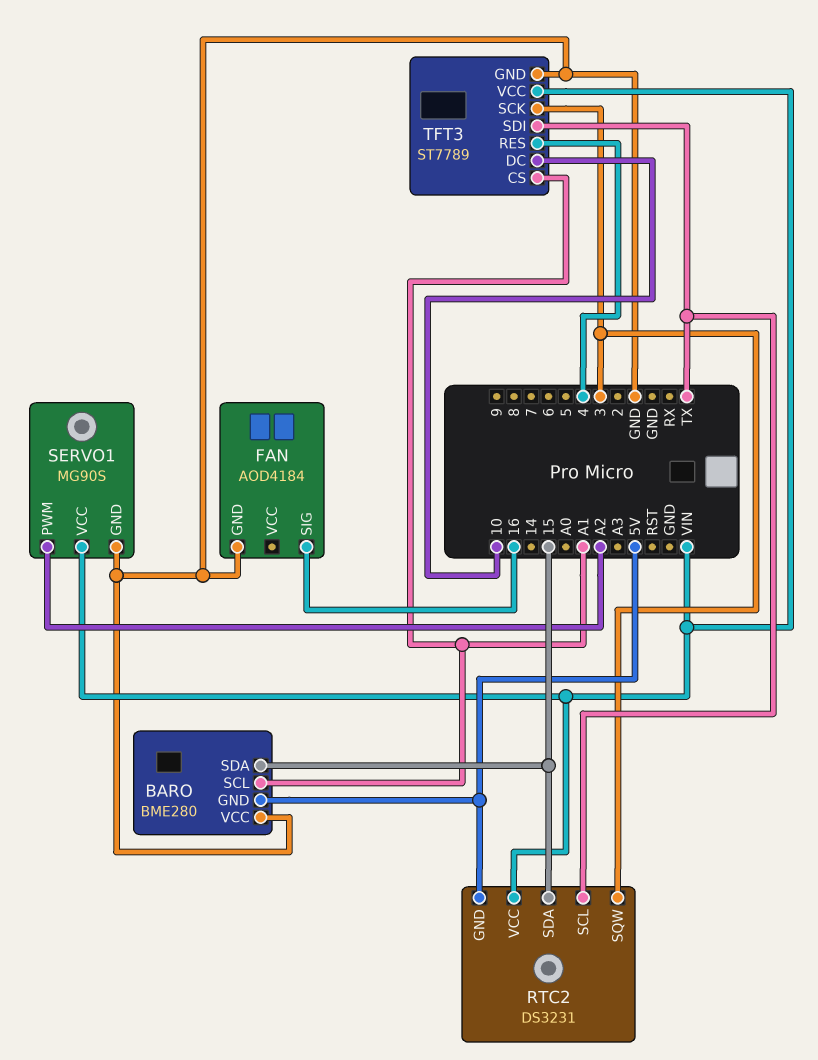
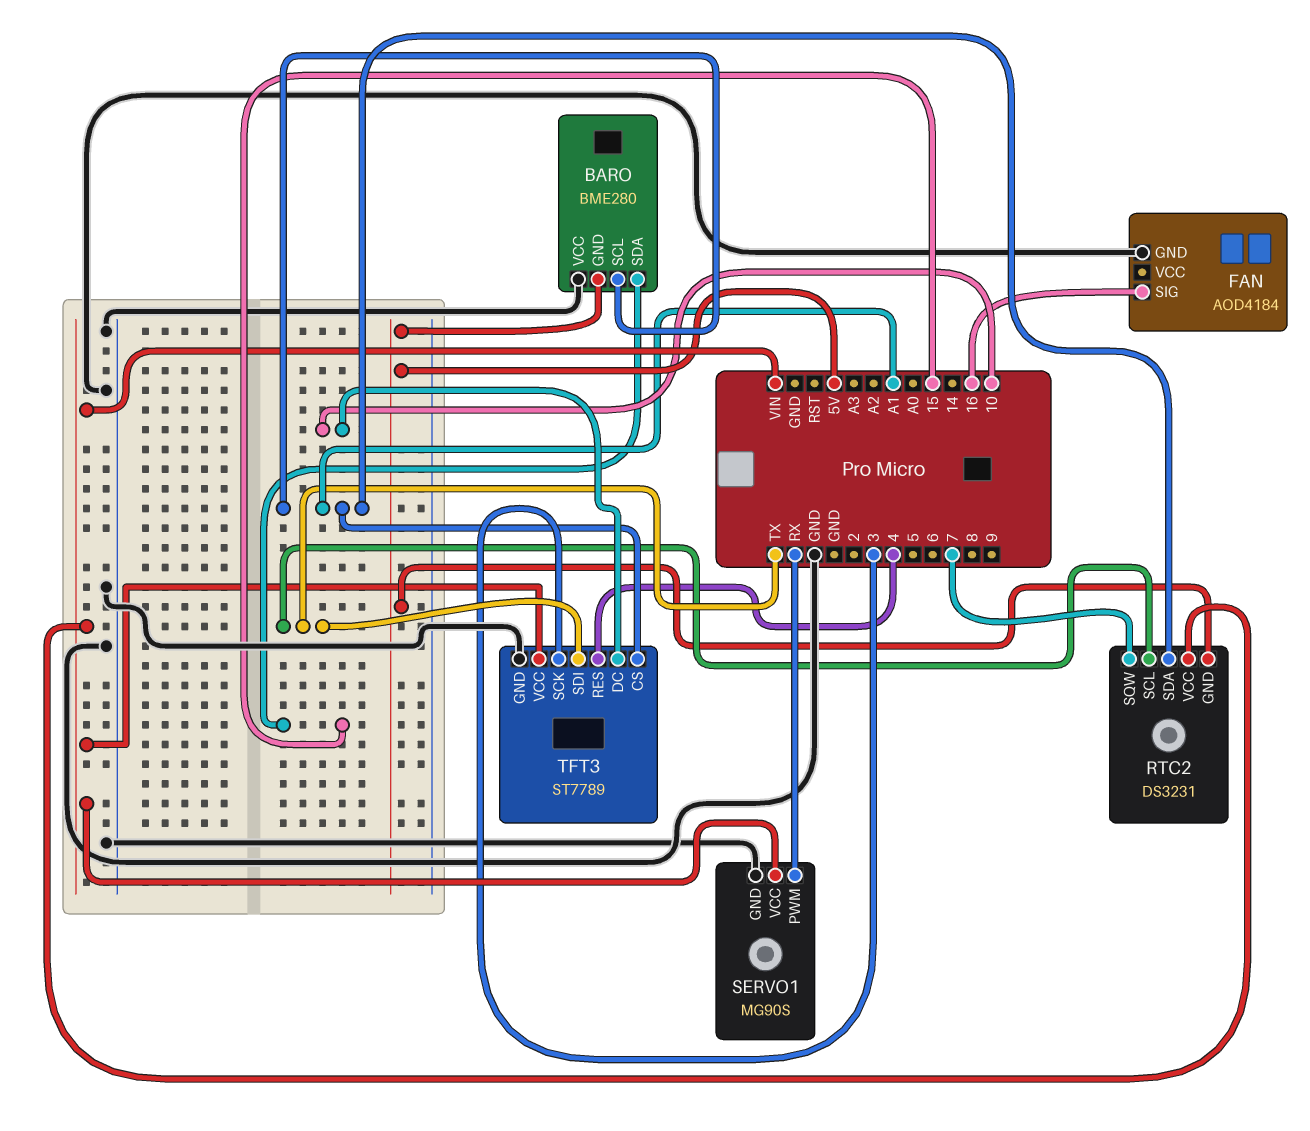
RTC2 pin SDA: 15 -> A1
RTC2 pin SQW: 3 -> 7
SERVO1 pin PWM: A2 -> RX

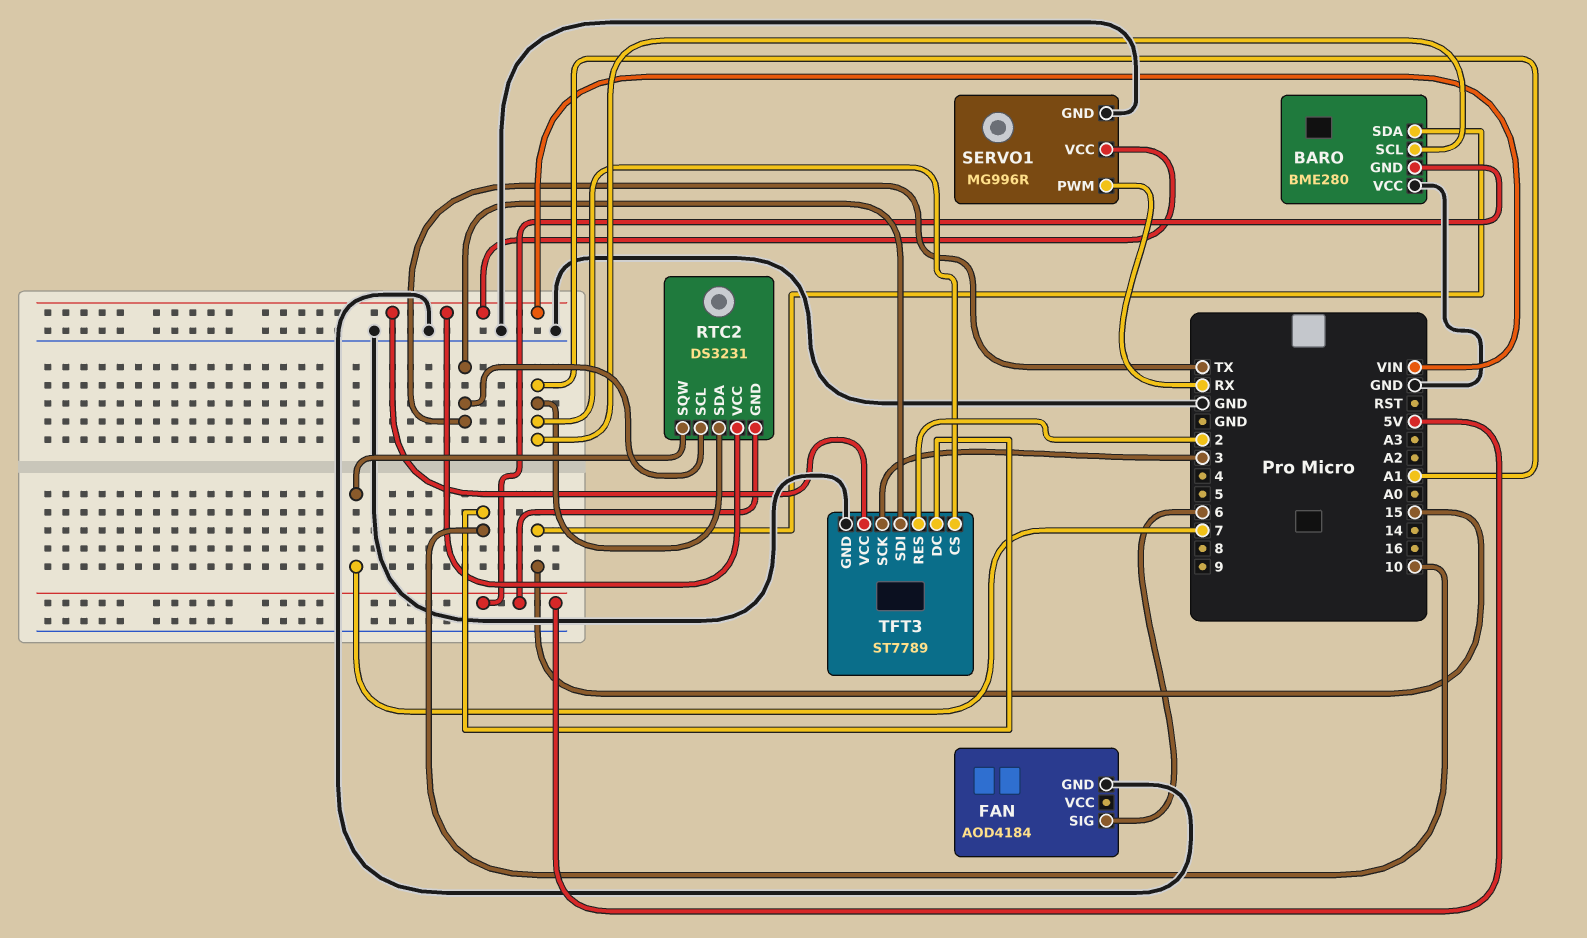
FAN pin SIG: 16 -> 6
SERVO1: MG90S -> MG996R
TFT3 pin RES: 4 -> 2

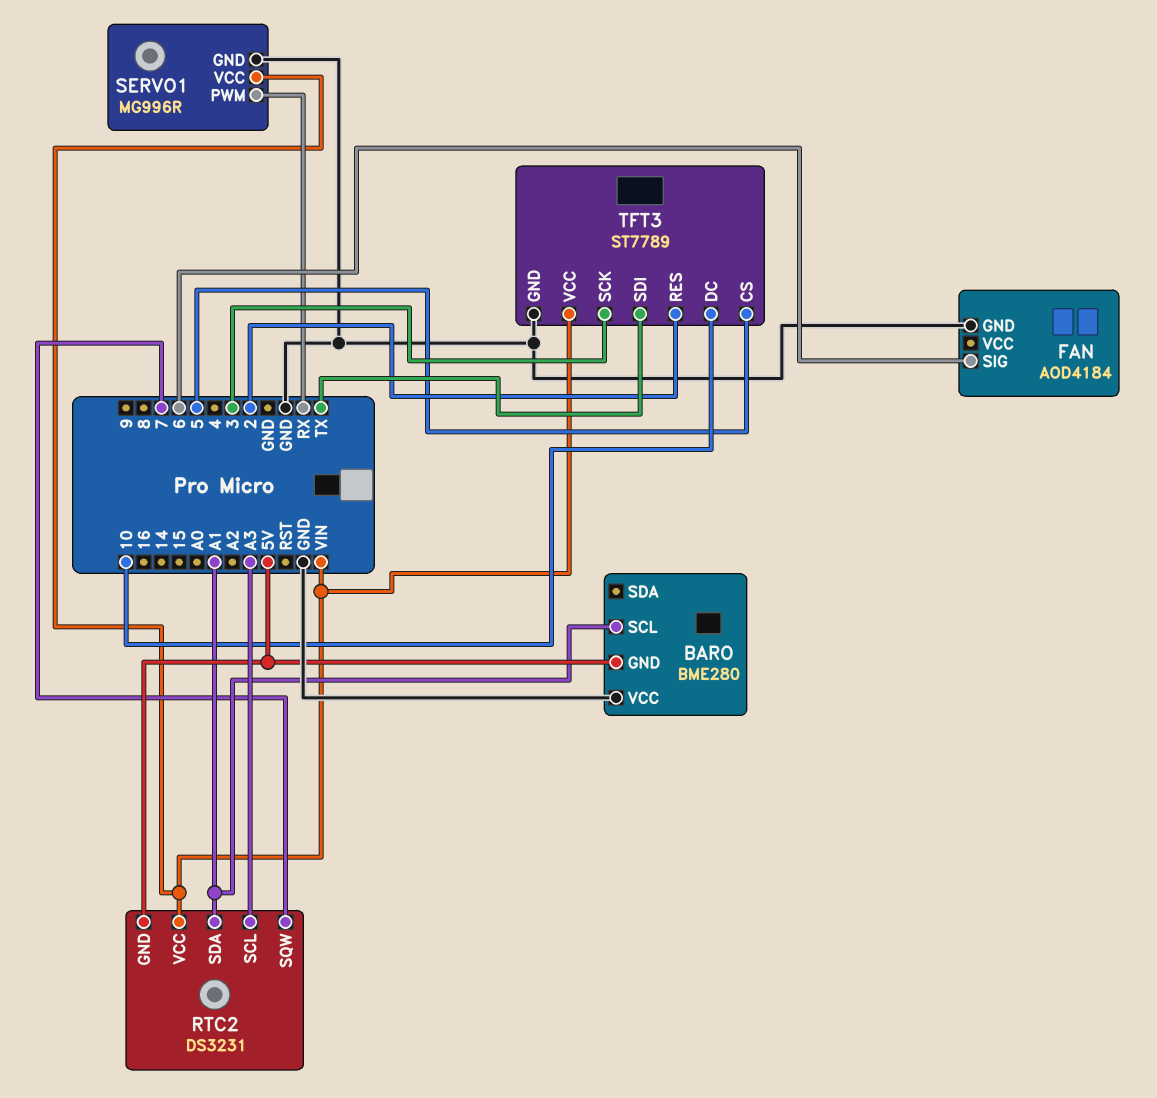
BARO pin SDA: 15 -> none
RTC2 pin SCL: TX -> A3
TFT3 pin CS: A1 -> 5

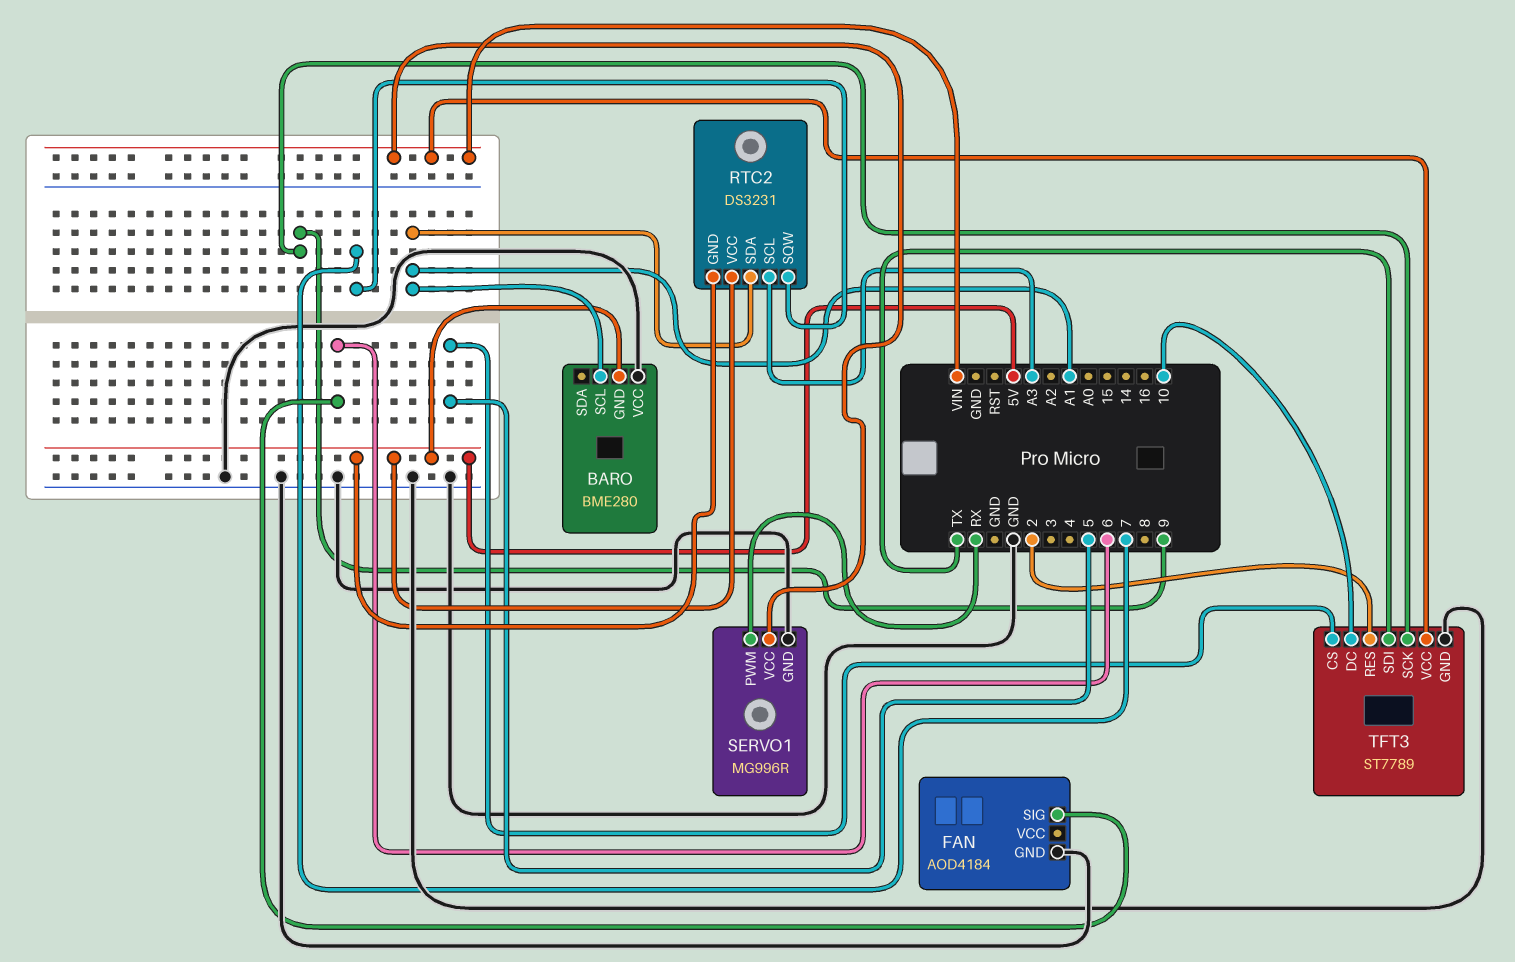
RTC2 pin VCC: VIN -> 5V
TFT3 pin SCK: 3 -> 9

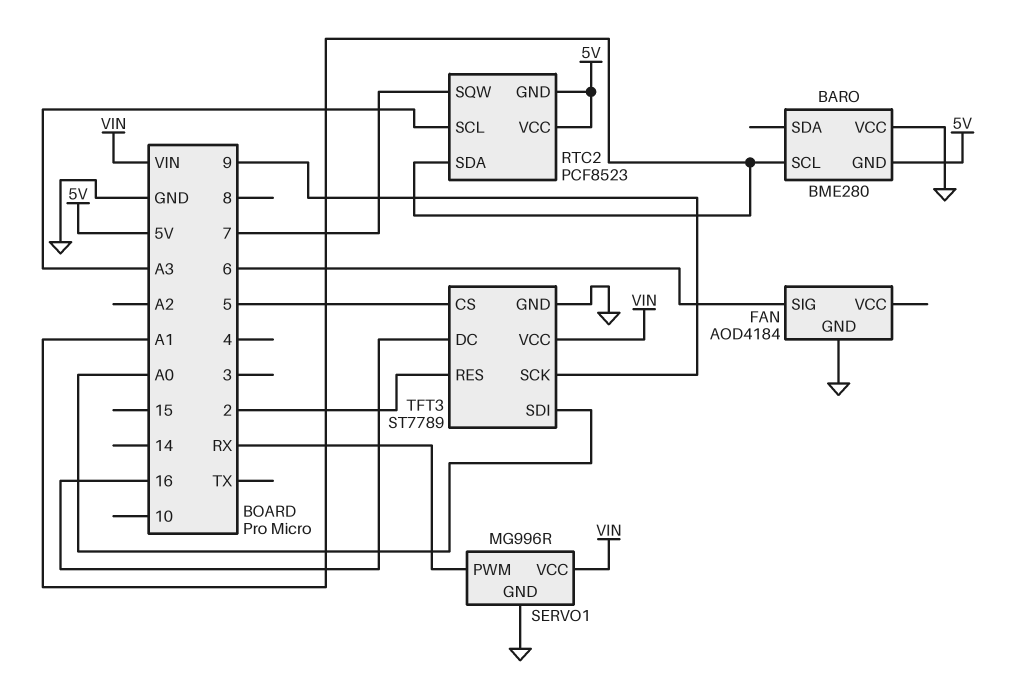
RTC2: DS3231 -> PCF8523
TFT3 pin DC: 10 -> 16
TFT3 pin SDI: TX -> A0

